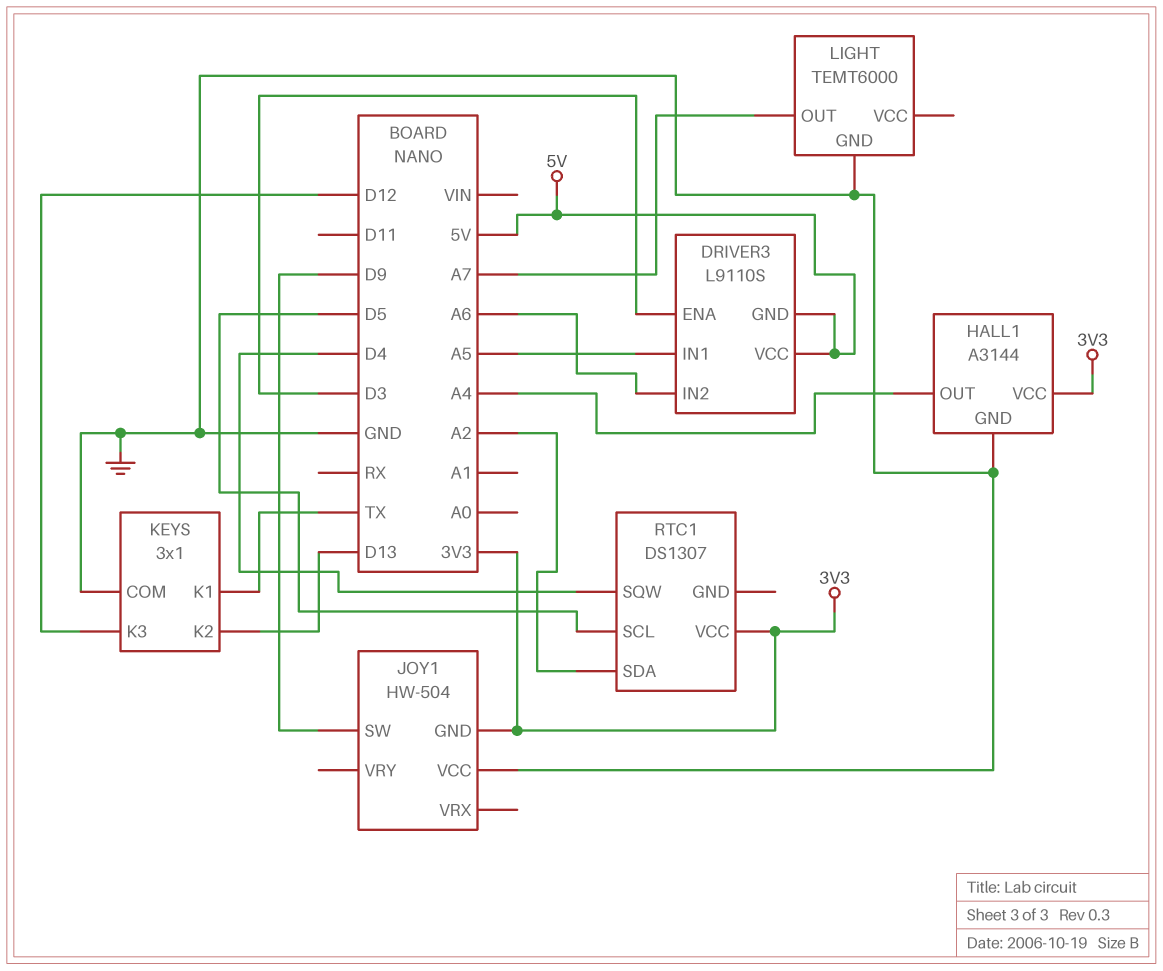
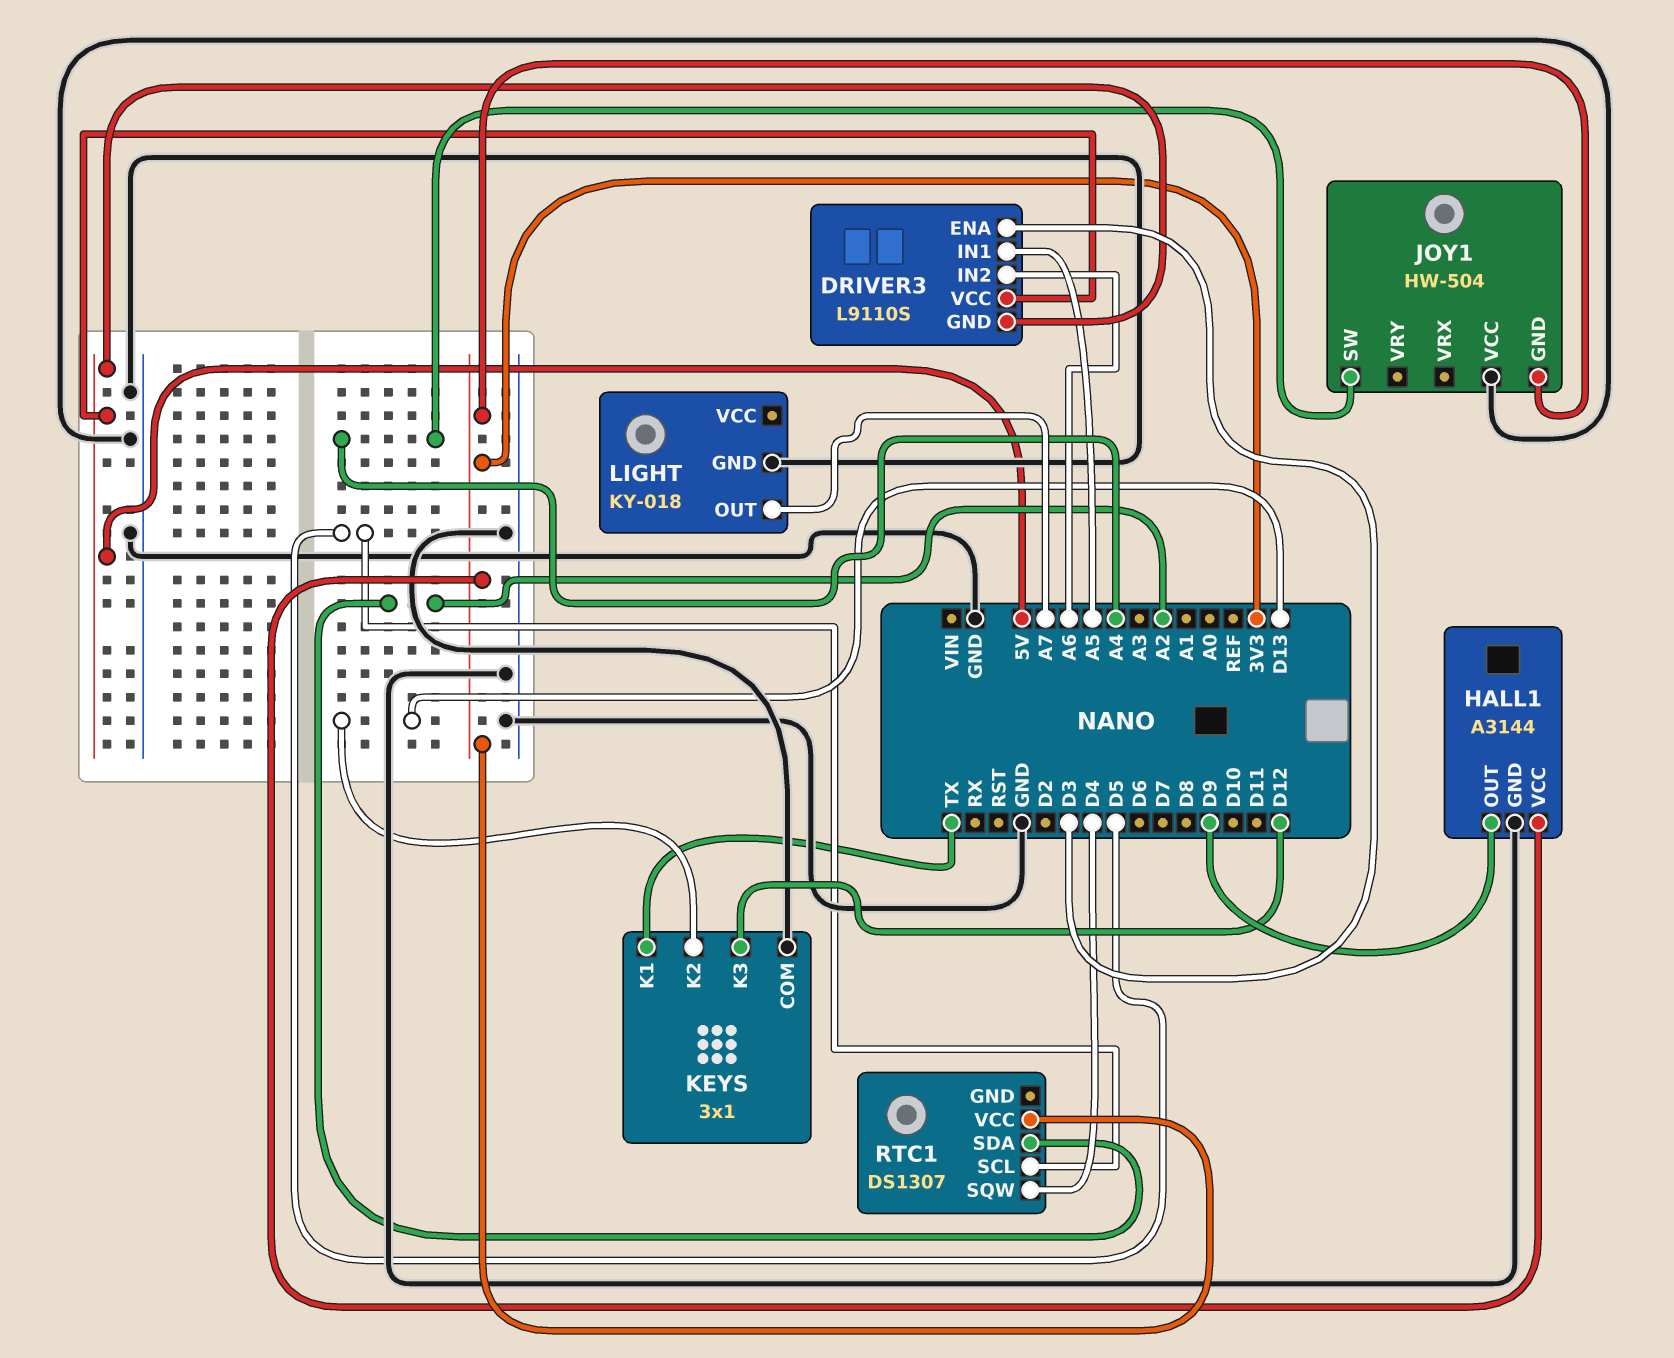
HALL1 pin OUT: A4 -> D9
JOY1 pin SW: D9 -> A4
LIGHT: TEMT6000 -> KY-018

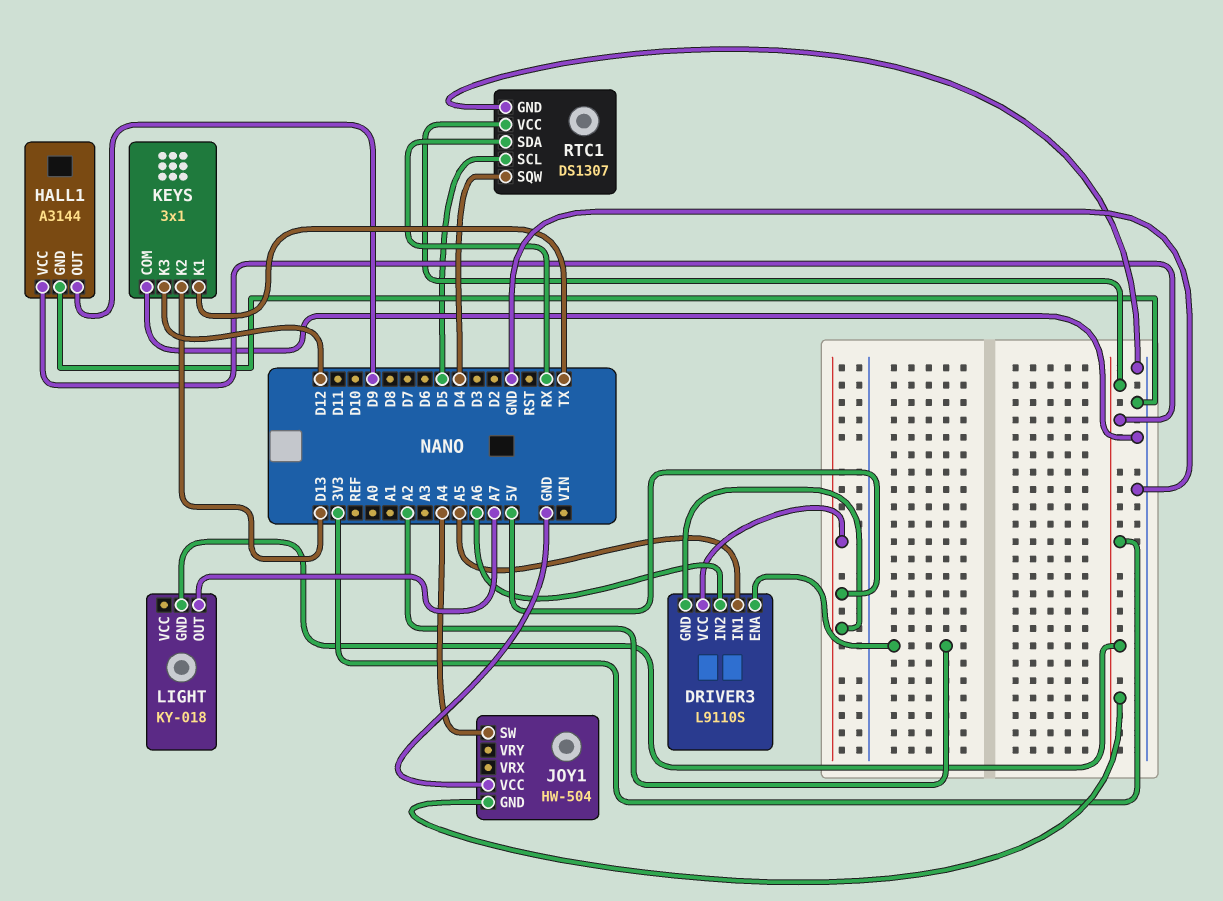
DRIVER3 pin ENA: D3 -> A2
LIGHT pin GND: GND -> 3V3
RTC1 pin GND: none -> GND
RTC1 pin SDA: A2 -> RX

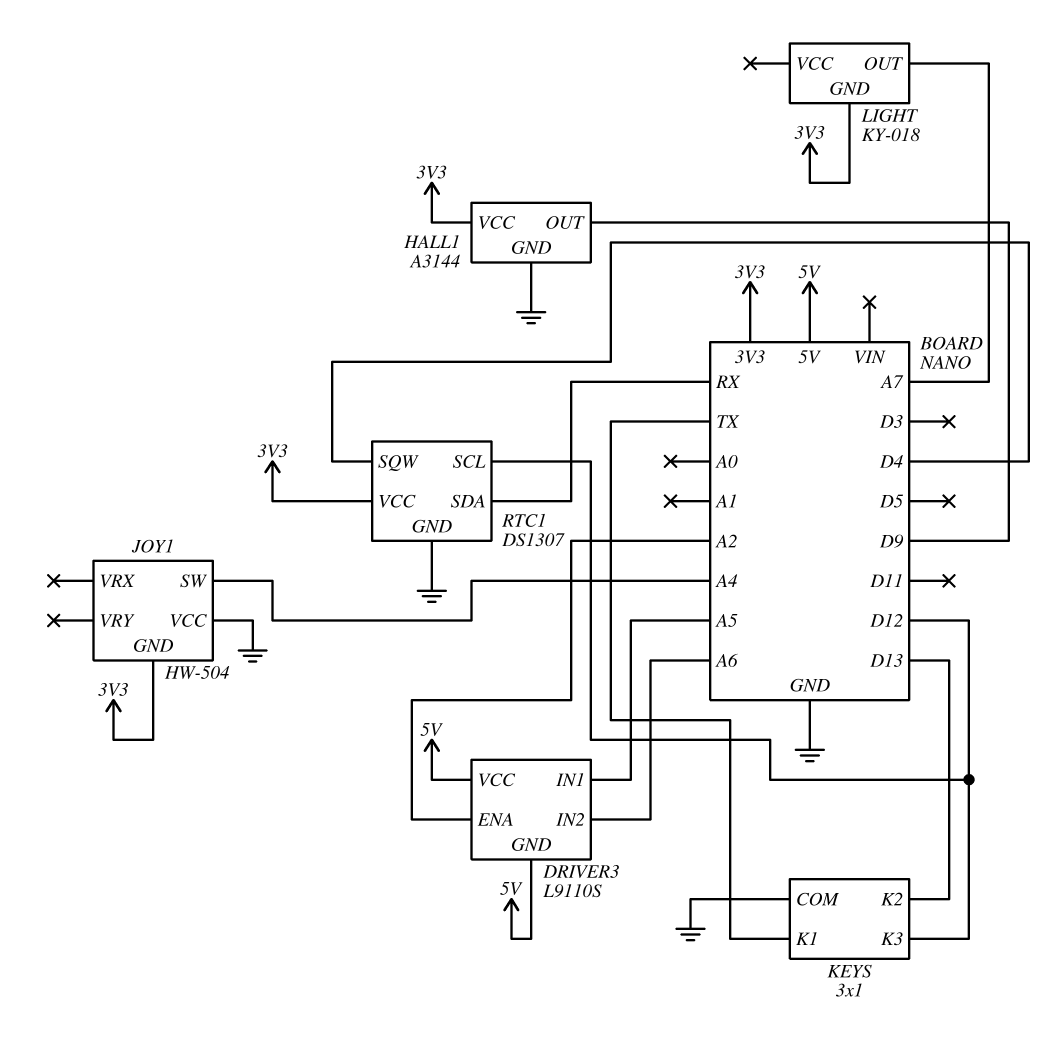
RTC1 pin SCL: D5 -> D12

